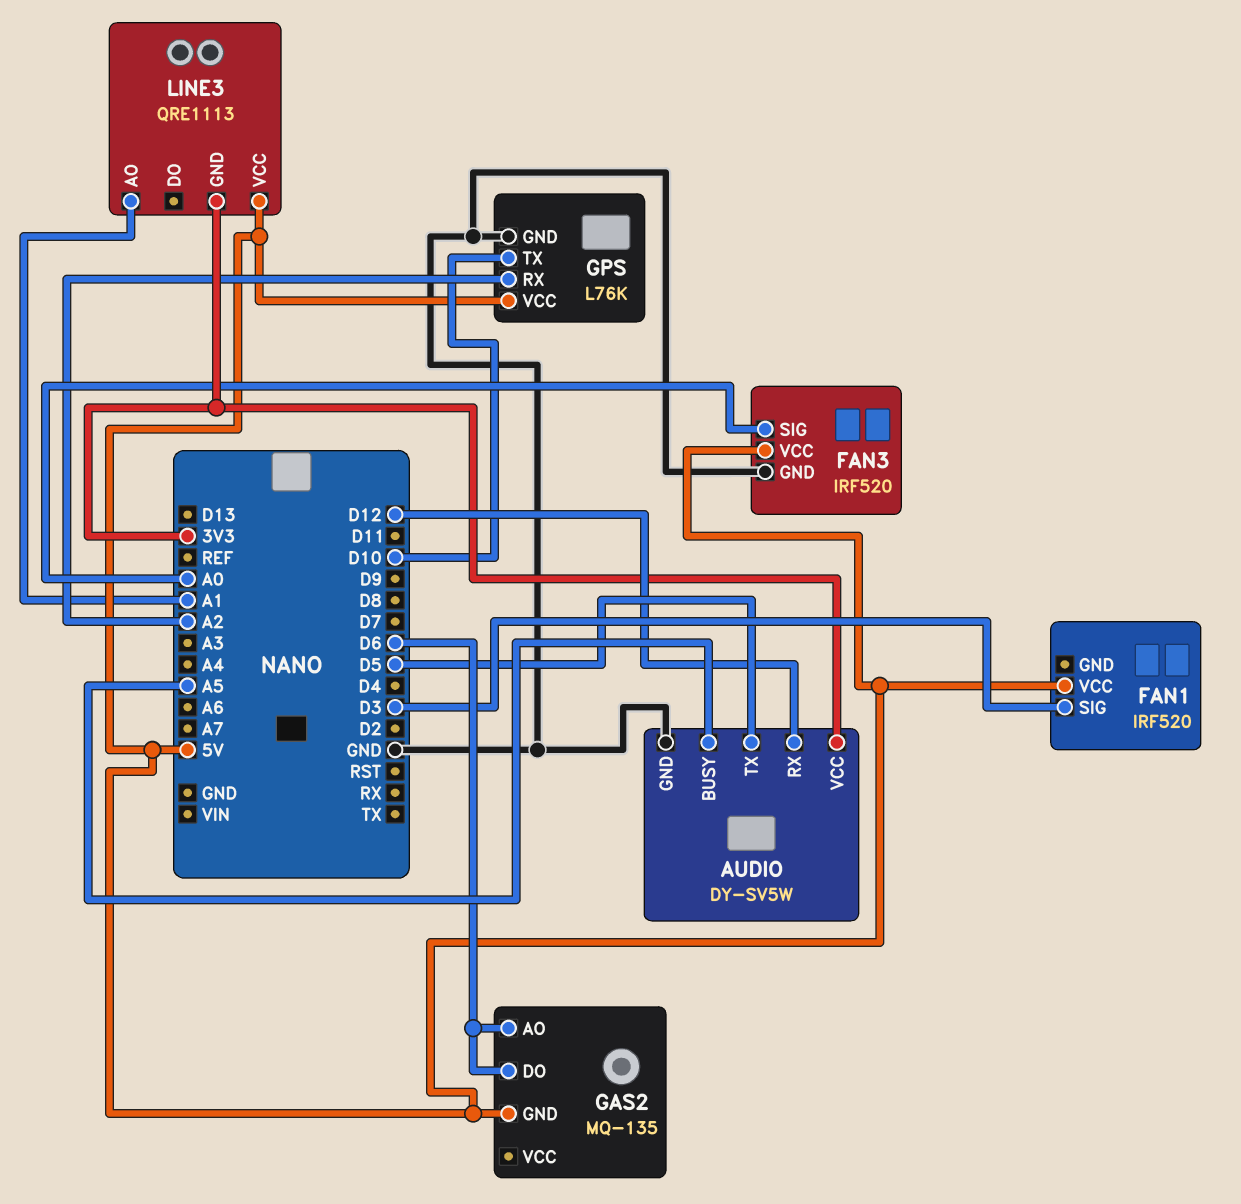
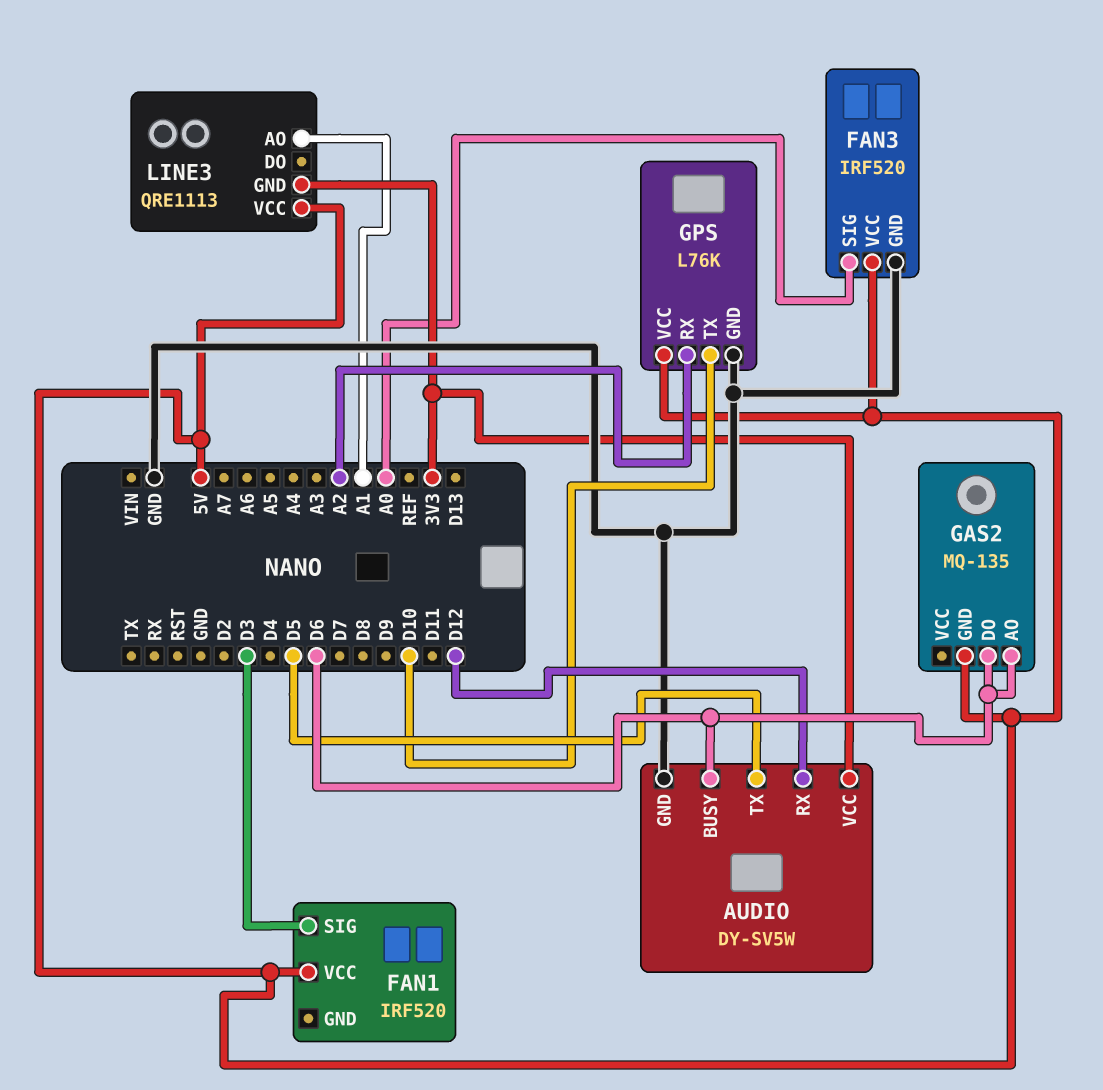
AUDIO pin BUSY: A5 -> D6

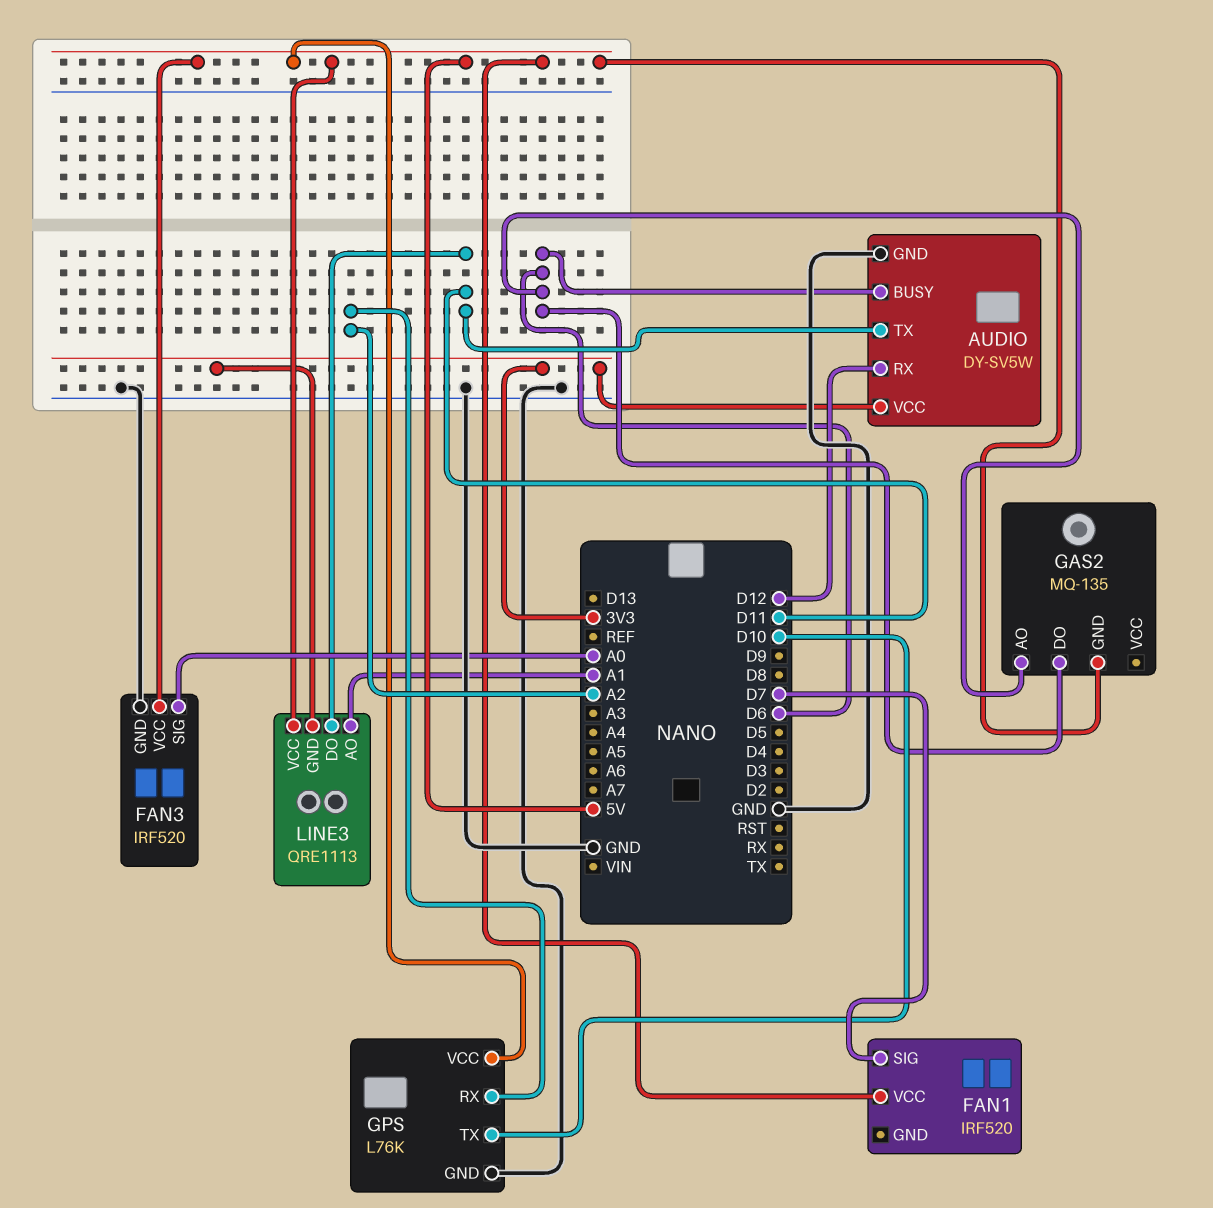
AUDIO pin TX: D5 -> D11
FAN1 pin SIG: D3 -> D7
LINE3 pin DO: none -> D11

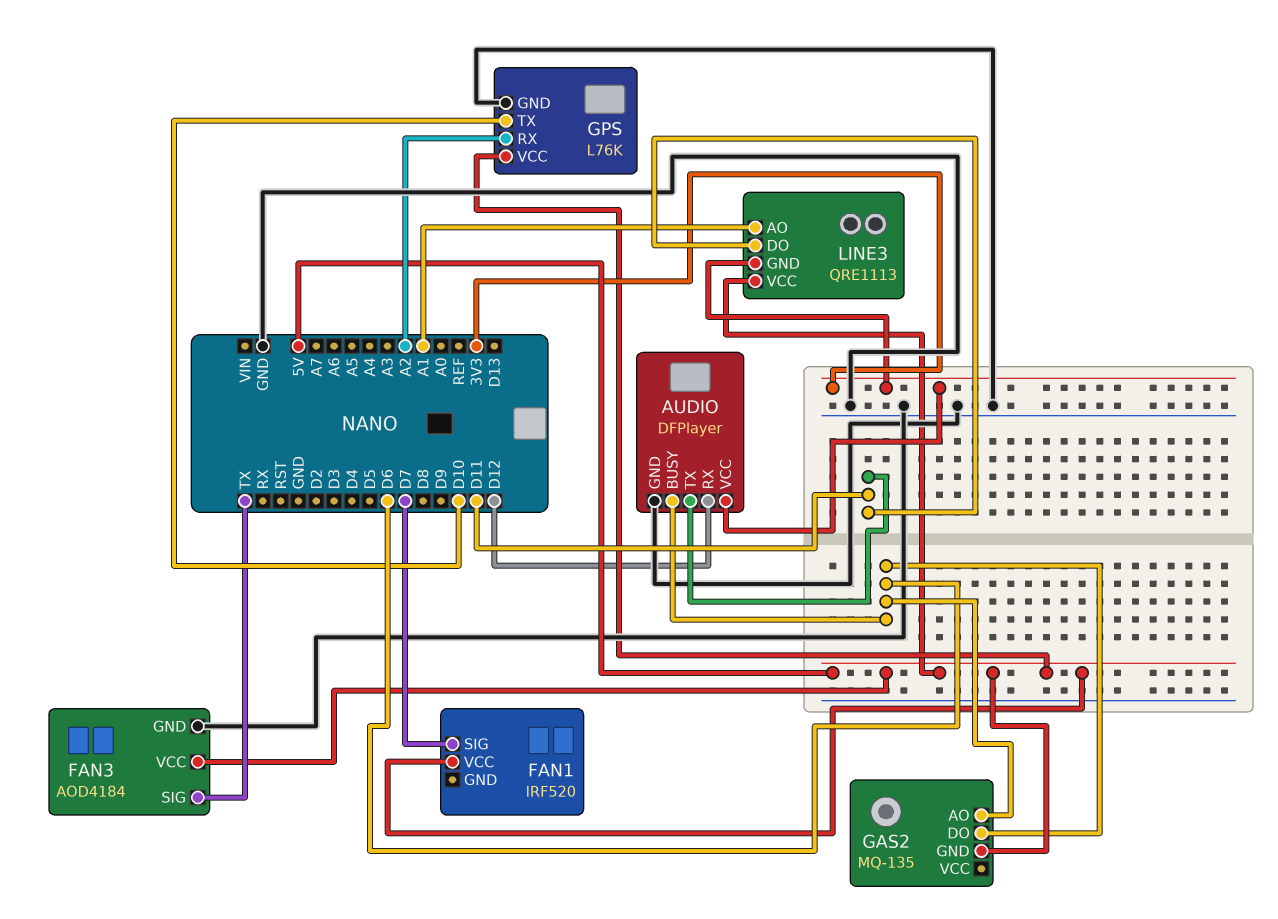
AUDIO: DY-SV5W -> DFPlayer
FAN3: IRF520 -> AOD4184
FAN3 pin SIG: A0 -> TX

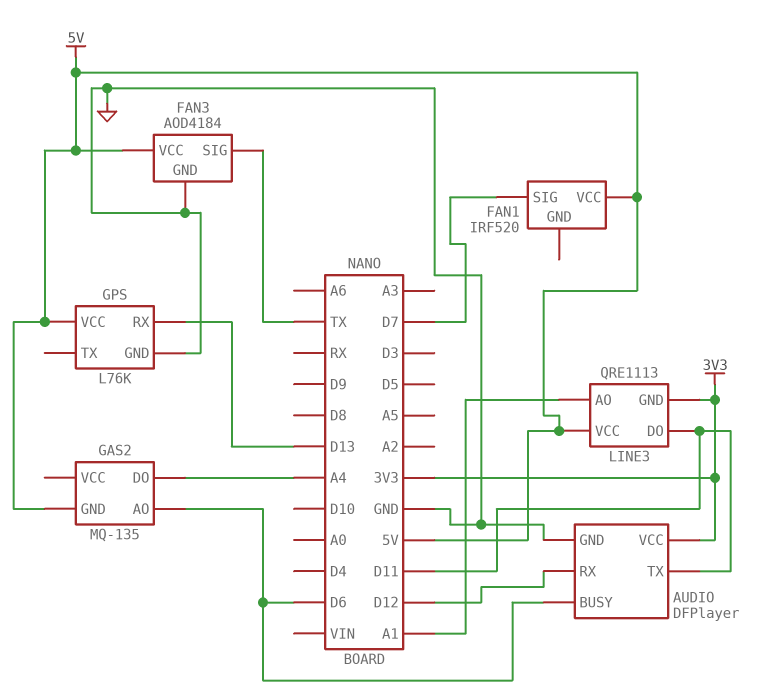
GAS2 pin DO: D6 -> A4
GPS pin RX: A2 -> D13
GPS pin TX: D10 -> none

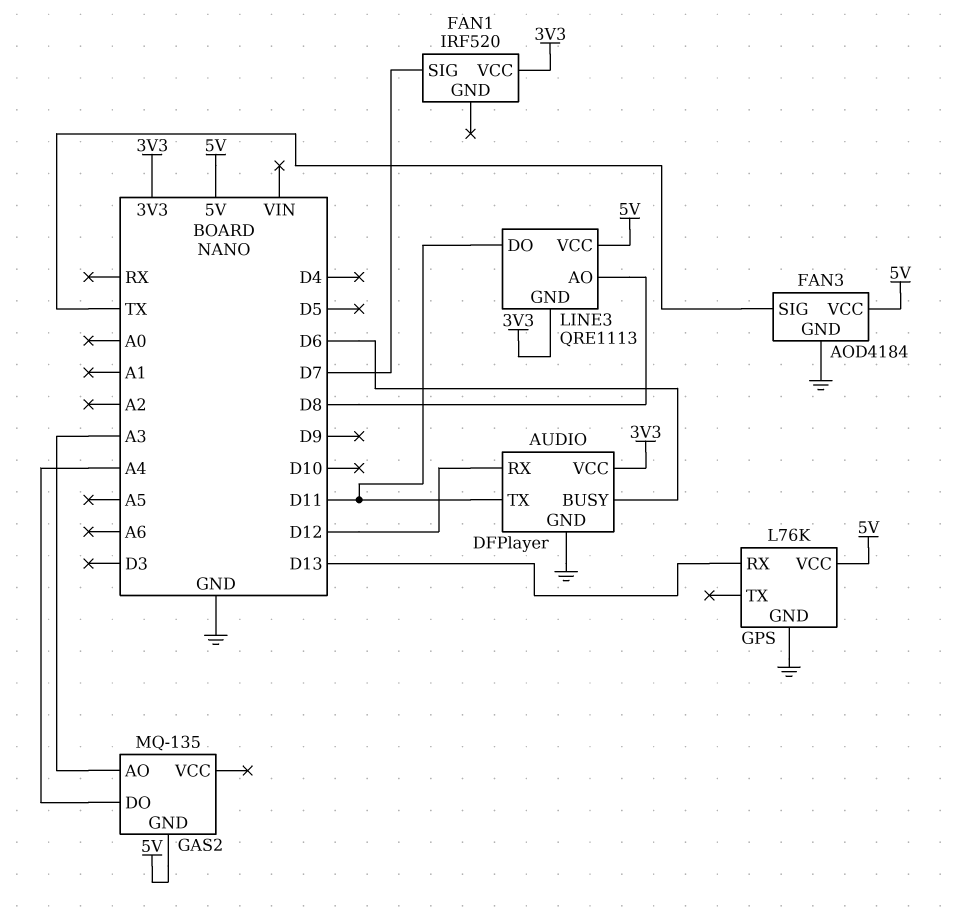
FAN1 pin VCC: 5V -> 3V3
GAS2 pin AO: D6 -> A3
LINE3 pin AO: A1 -> D8

